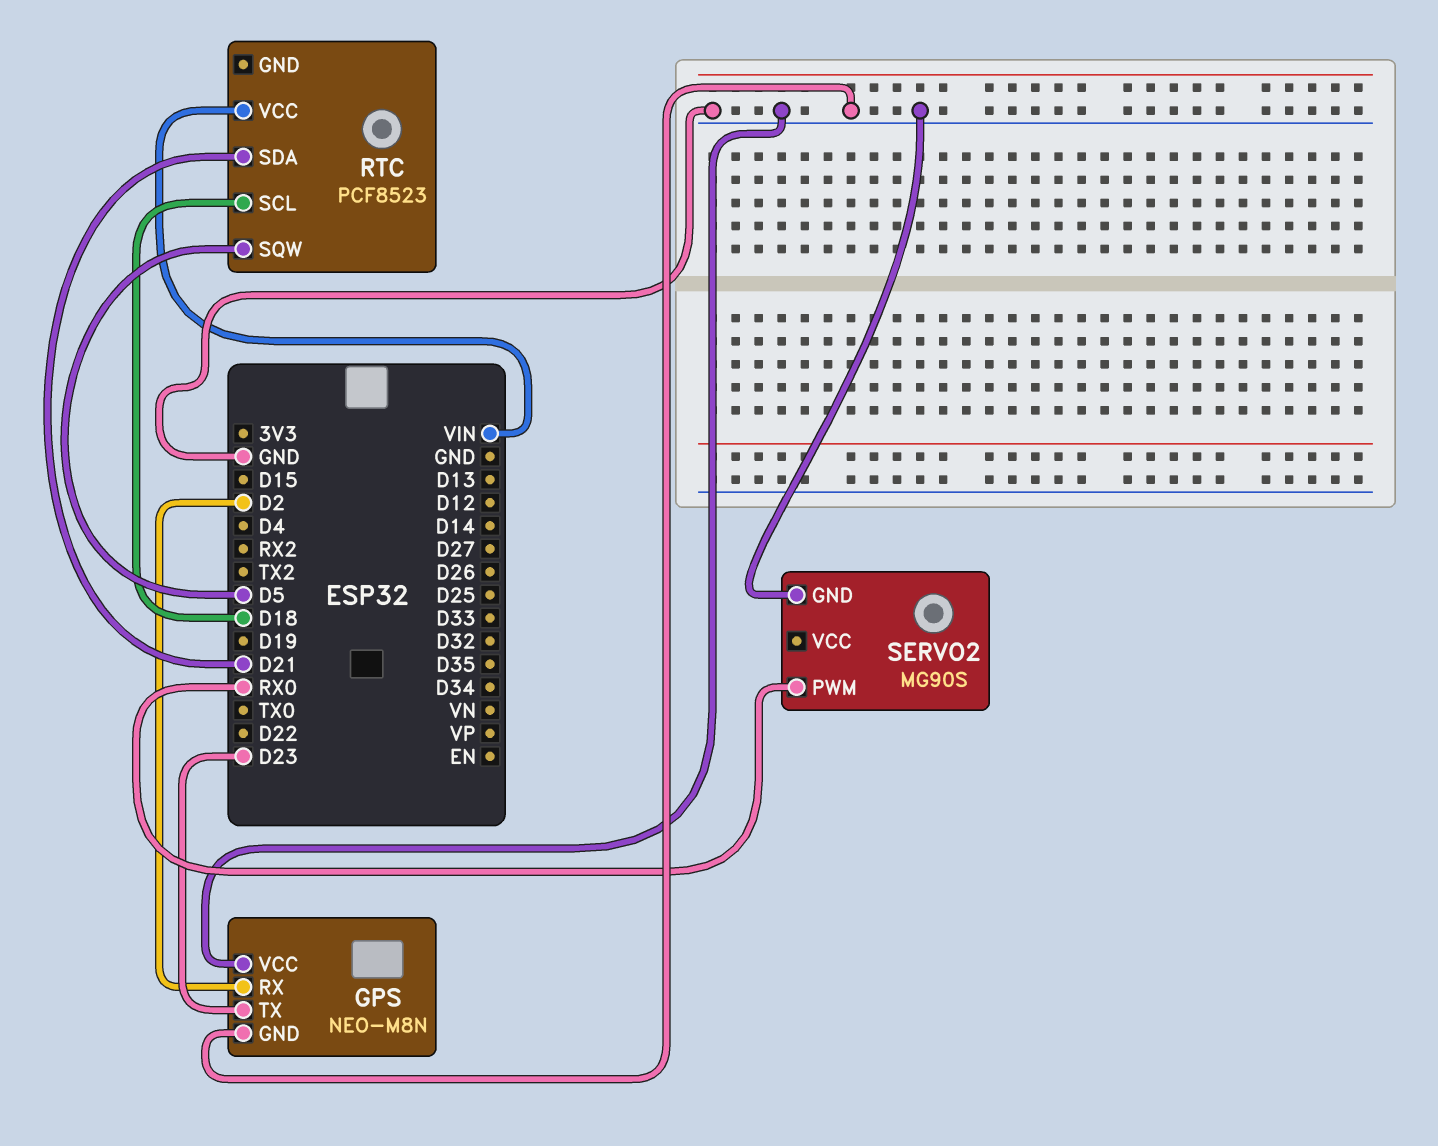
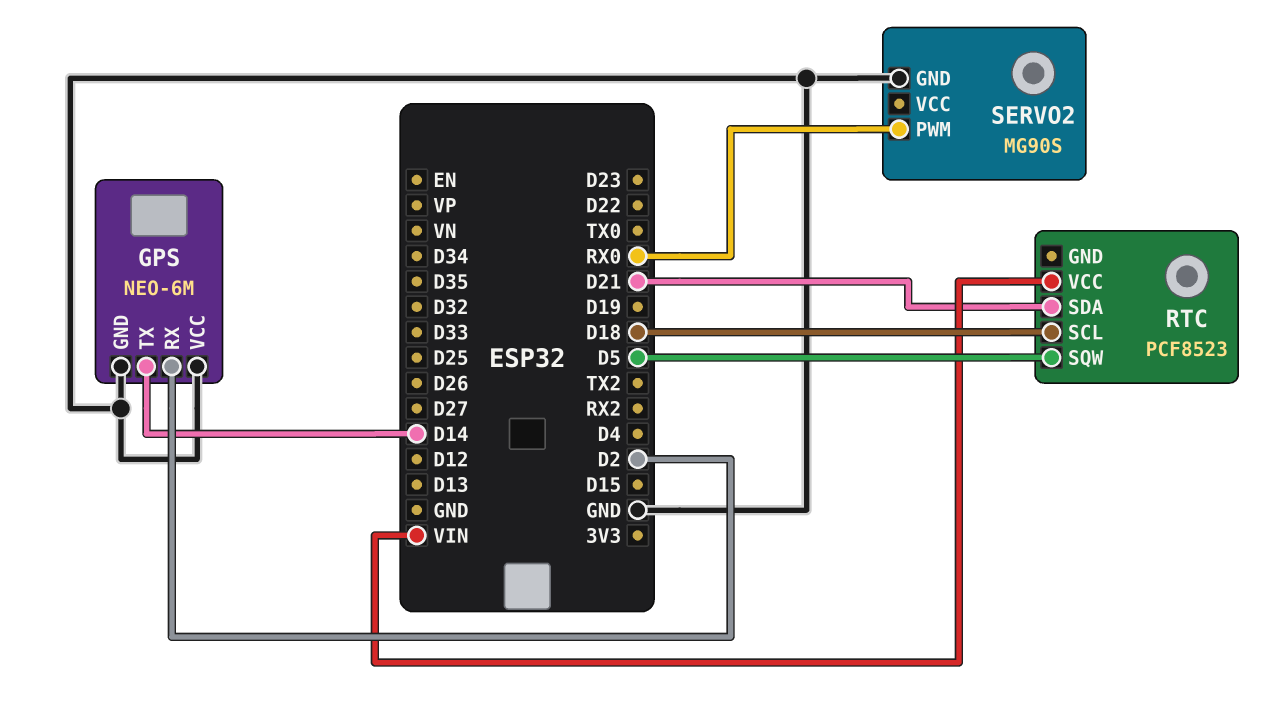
GPS: NEO-M8N -> NEO-6M
GPS pin TX: D23 -> D14

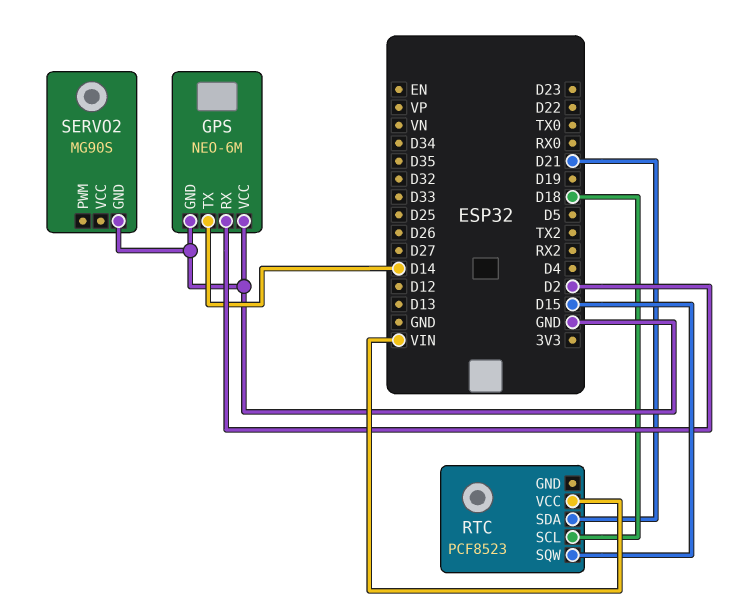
RTC pin SQW: D5 -> D15
SERVO2 pin PWM: RX0 -> none

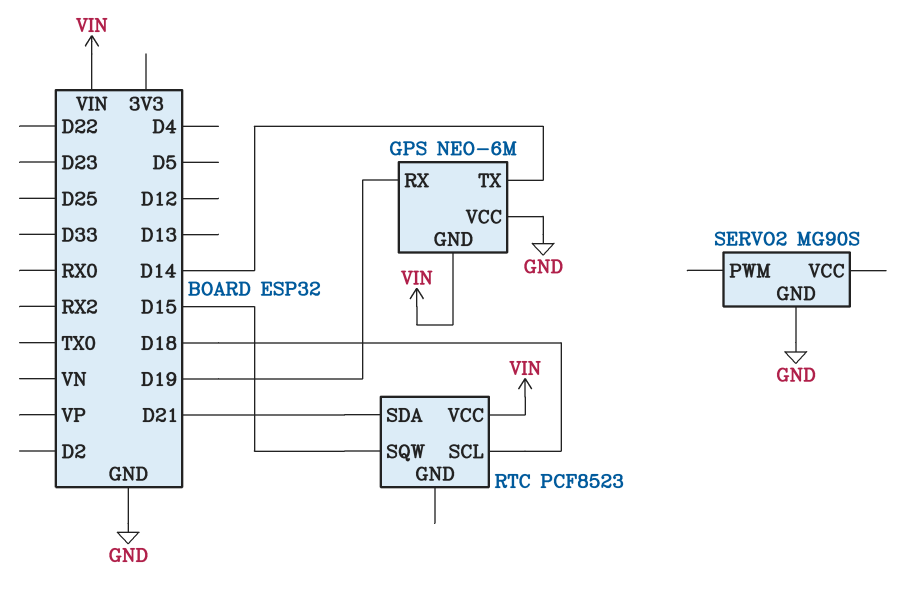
GPS pin GND: GND -> VIN
GPS pin RX: D2 -> D19

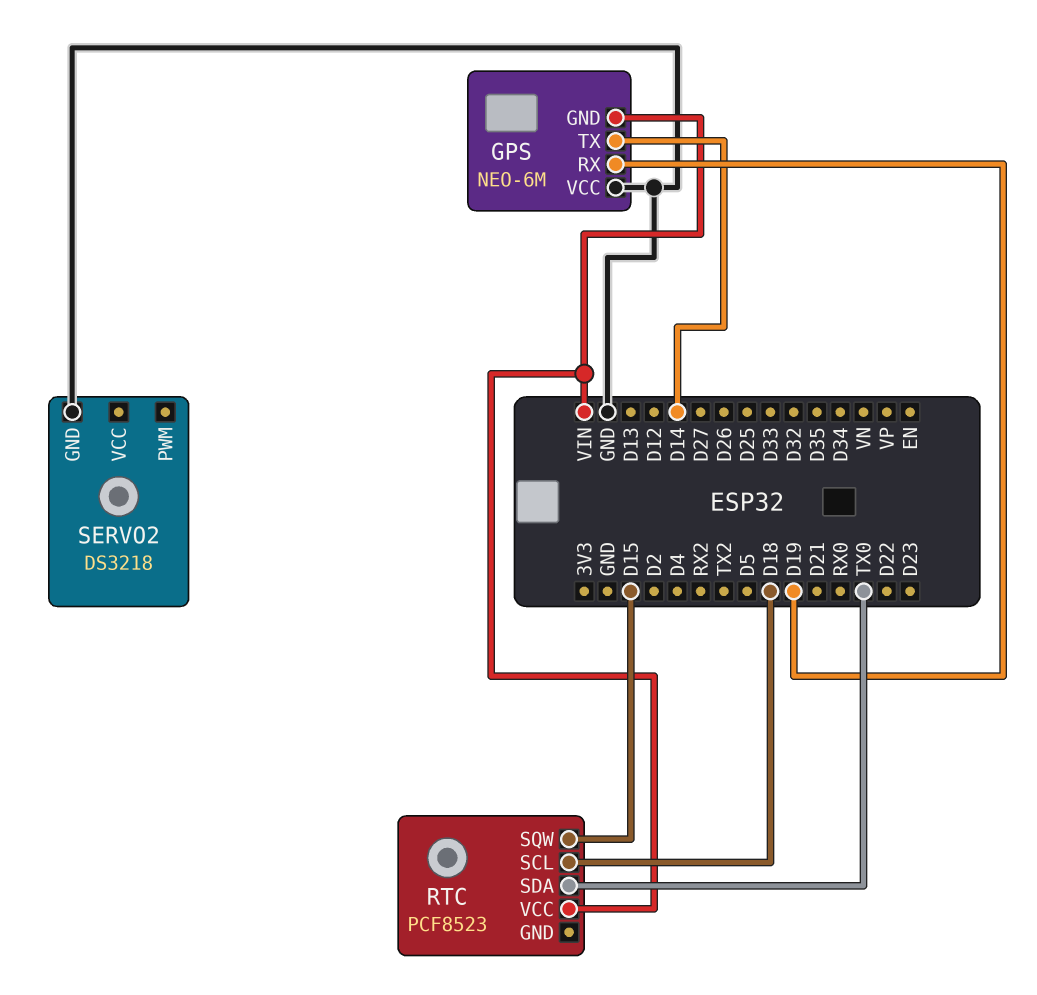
RTC pin SDA: D21 -> TX0
SERVO2: MG90S -> DS3218

